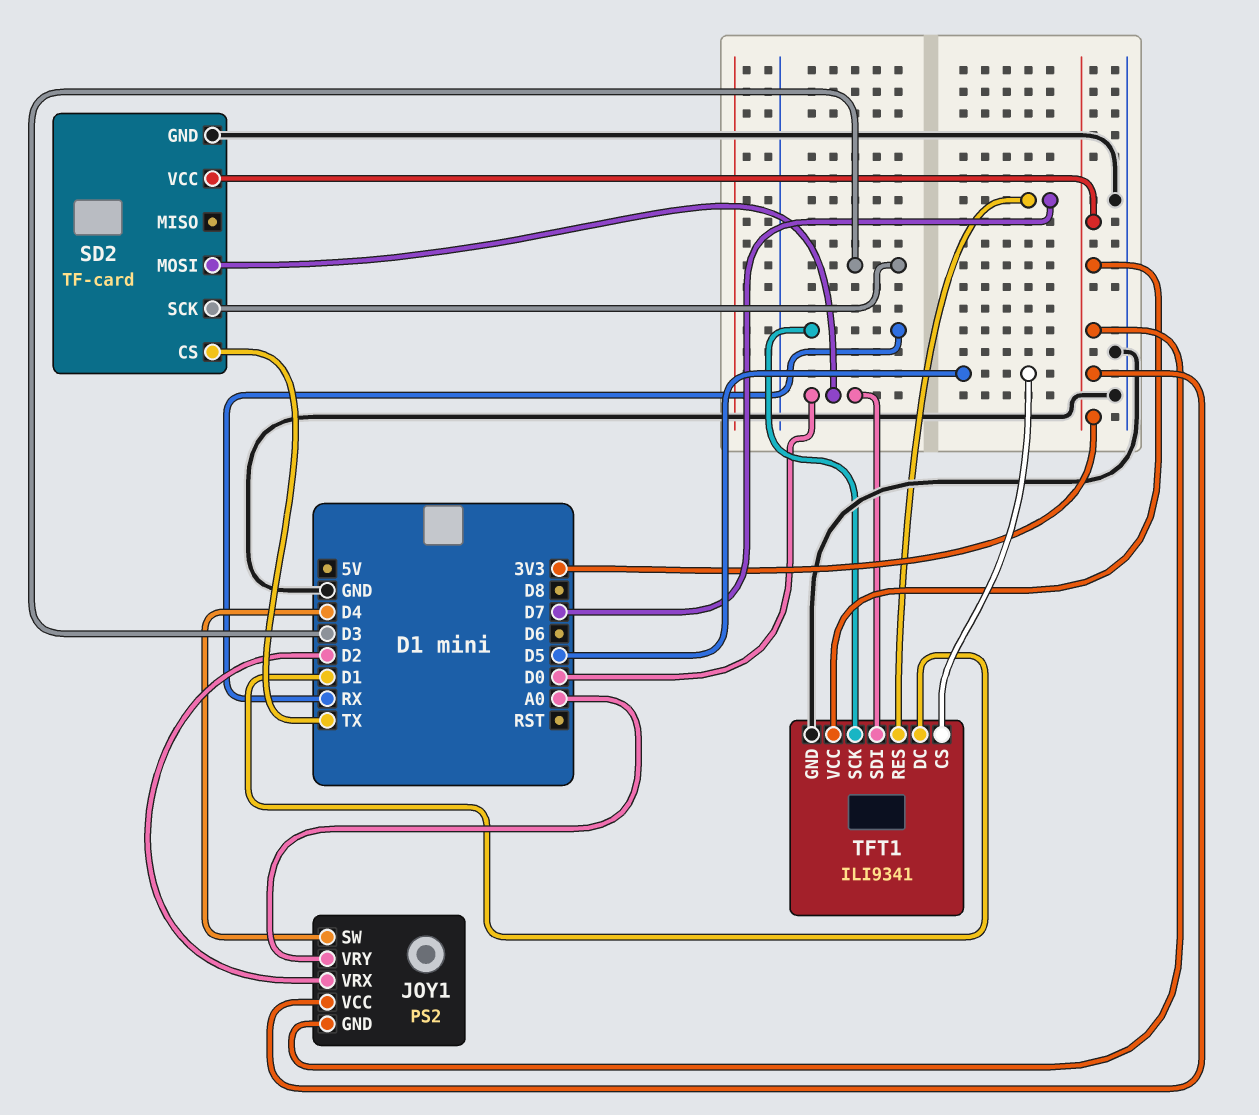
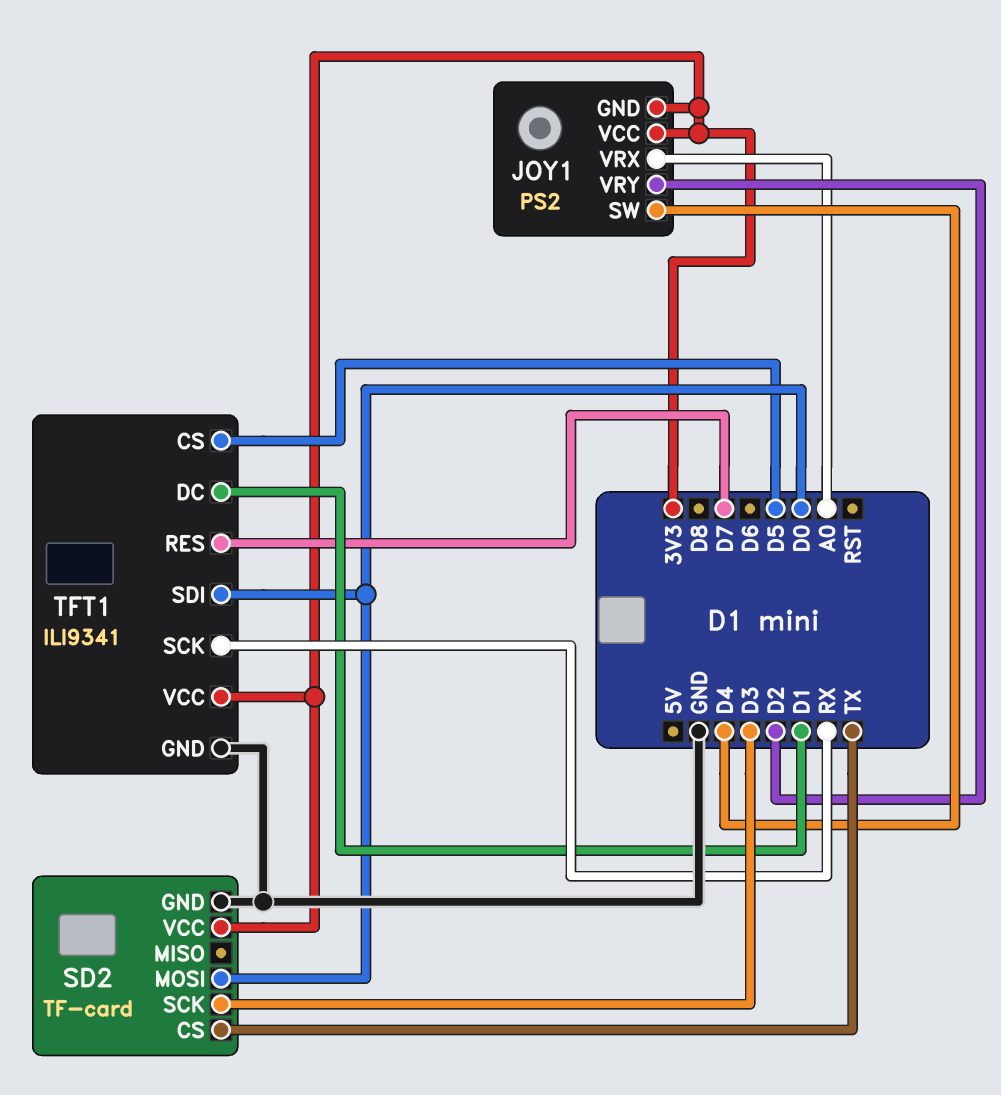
JOY1 pin VRX: D2 -> A0
JOY1 pin VRY: A0 -> D2

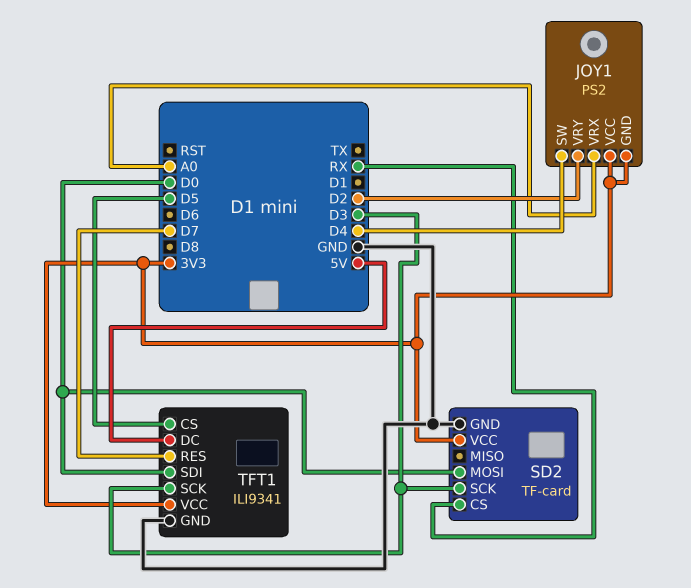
SD2 pin CS: TX -> RX
TFT1 pin DC: D1 -> 5V
TFT1 pin SCK: RX -> D3

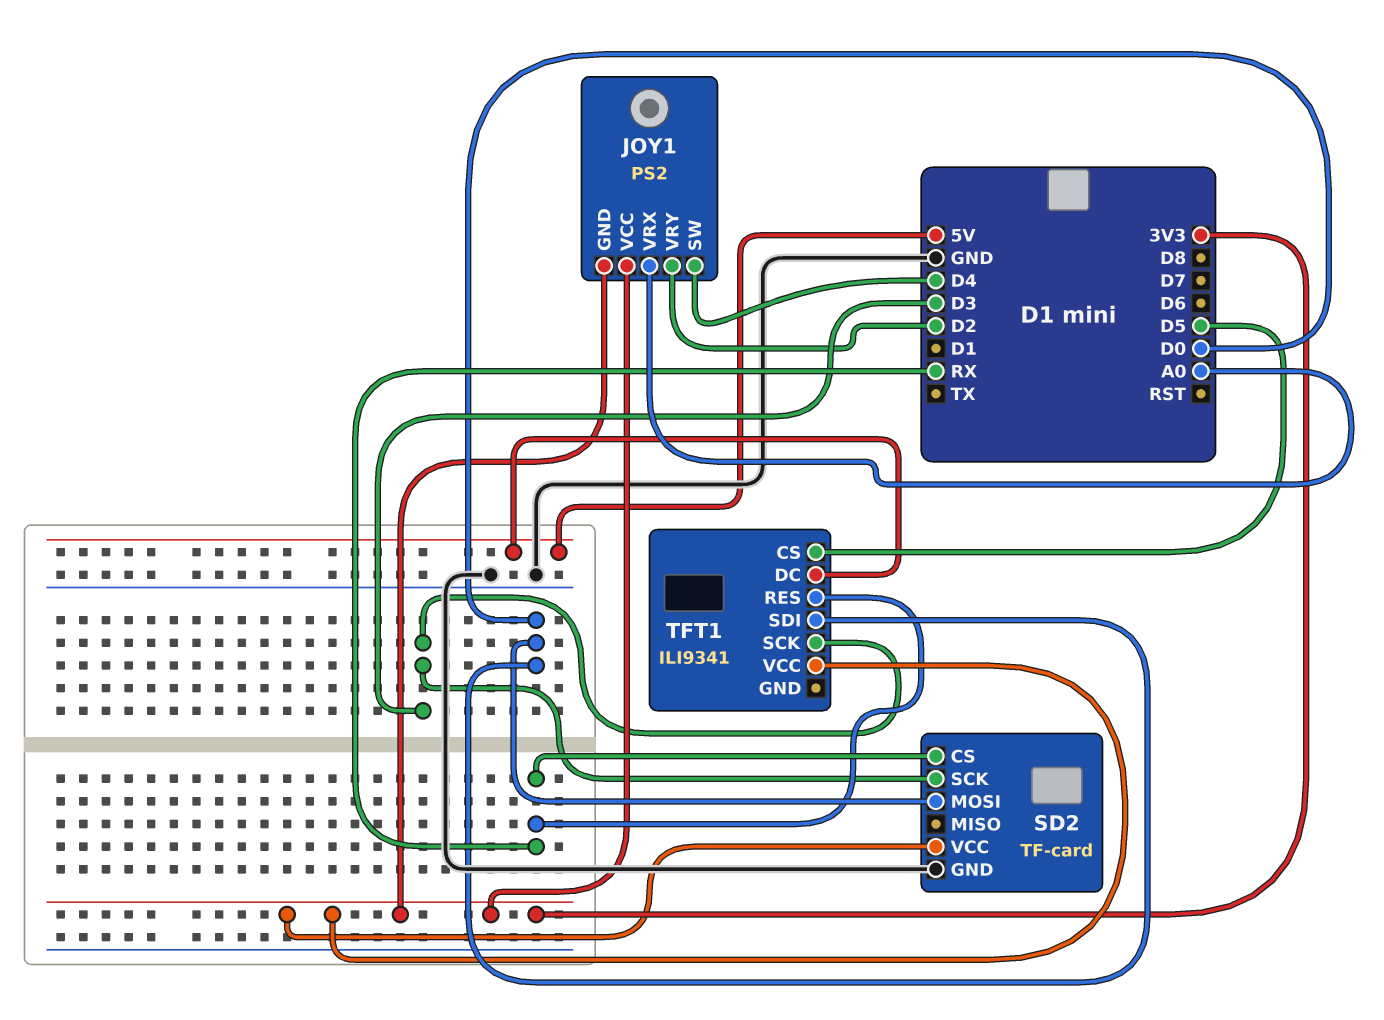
TFT1 pin GND: GND -> none
TFT1 pin RES: D7 -> RX

